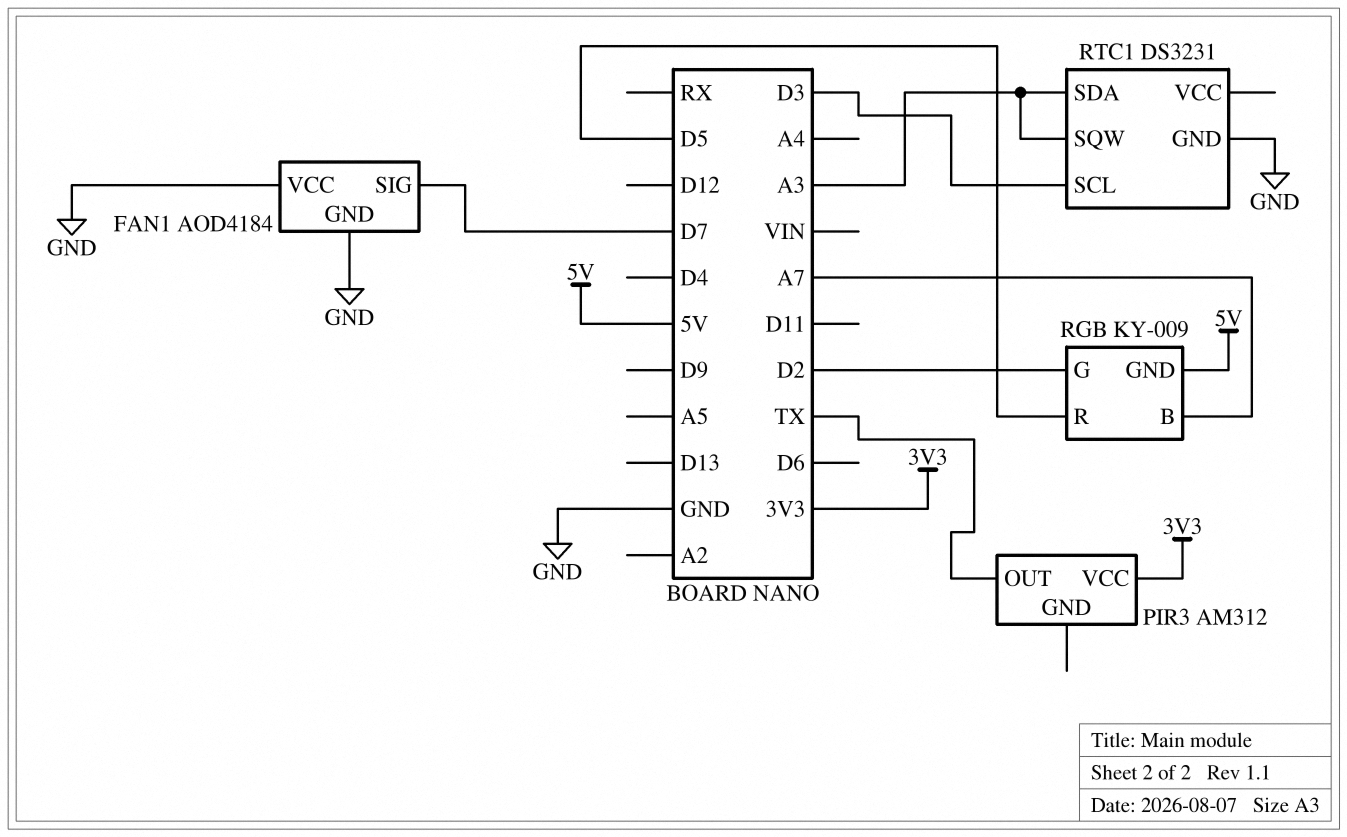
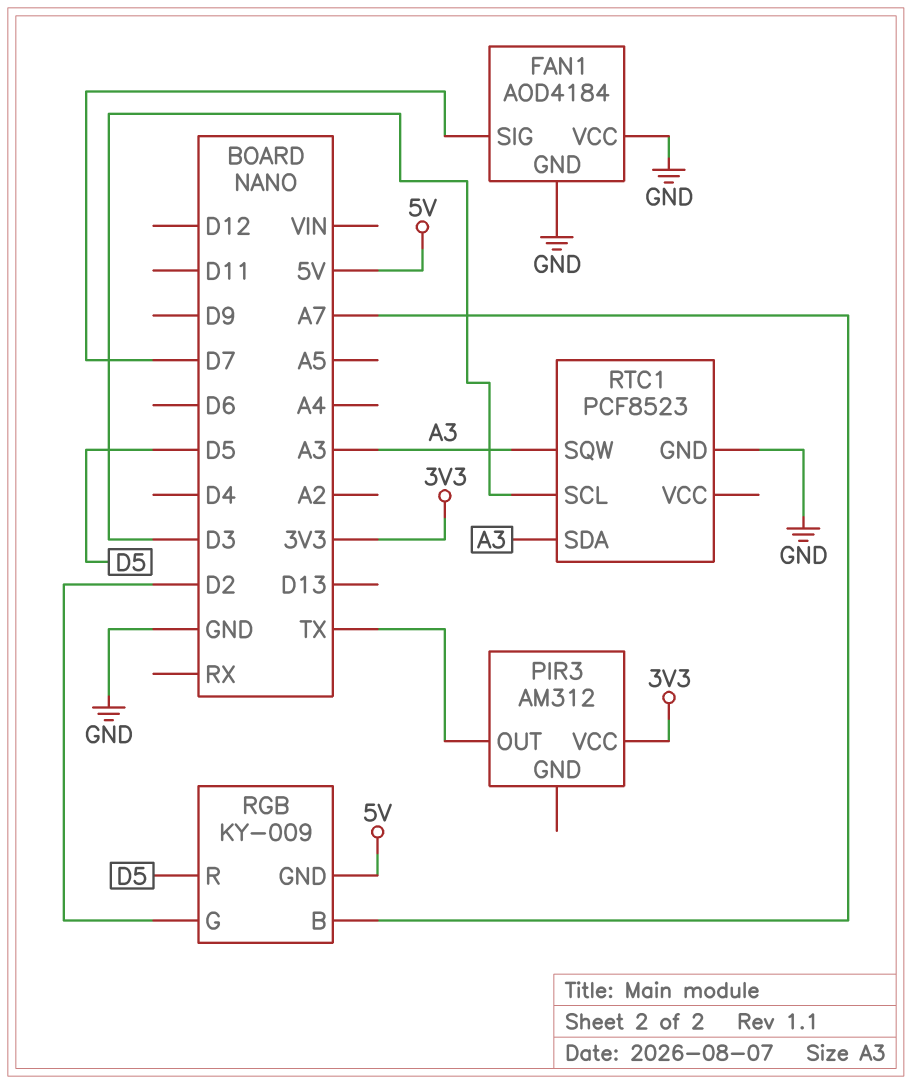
RTC1: DS3231 -> PCF8523

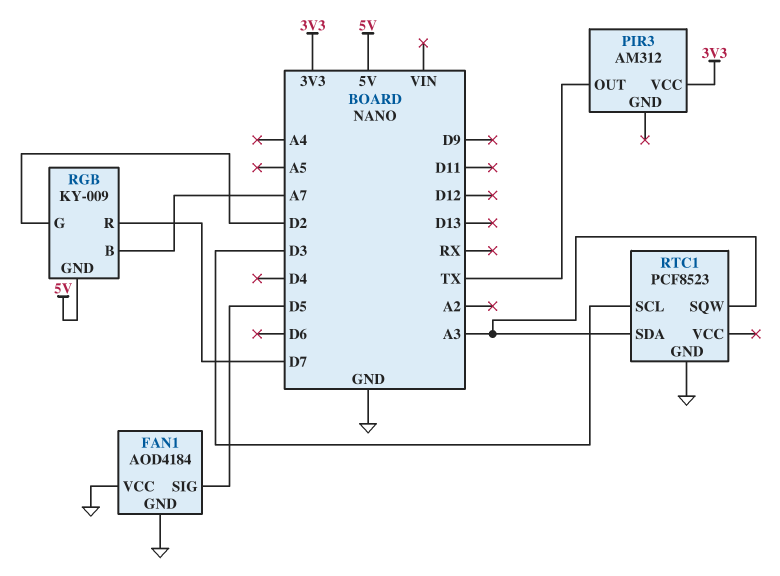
FAN1 pin SIG: D7 -> D5
RGB pin R: D5 -> D7

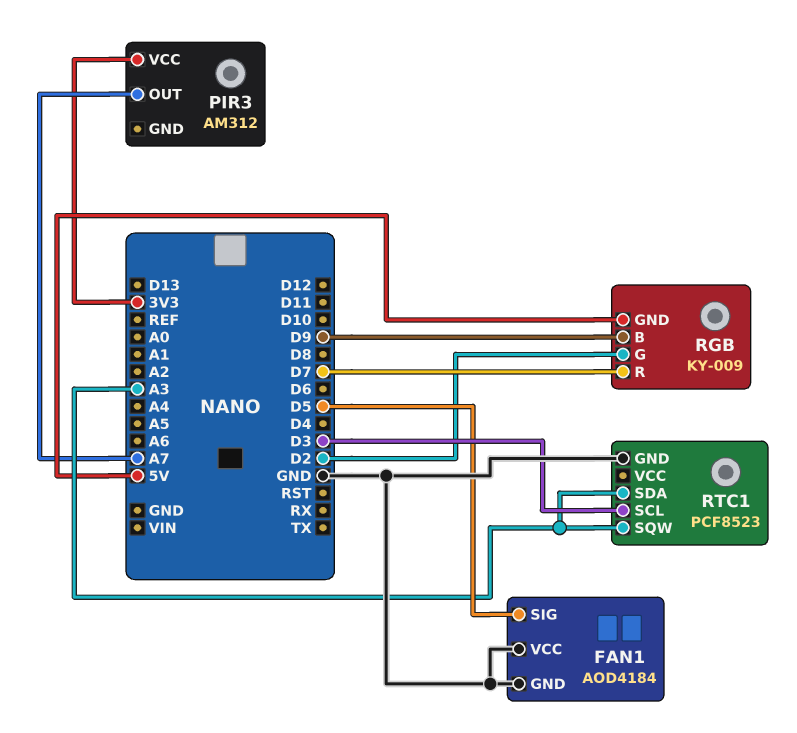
PIR3 pin OUT: TX -> A7
RGB pin B: A7 -> D9

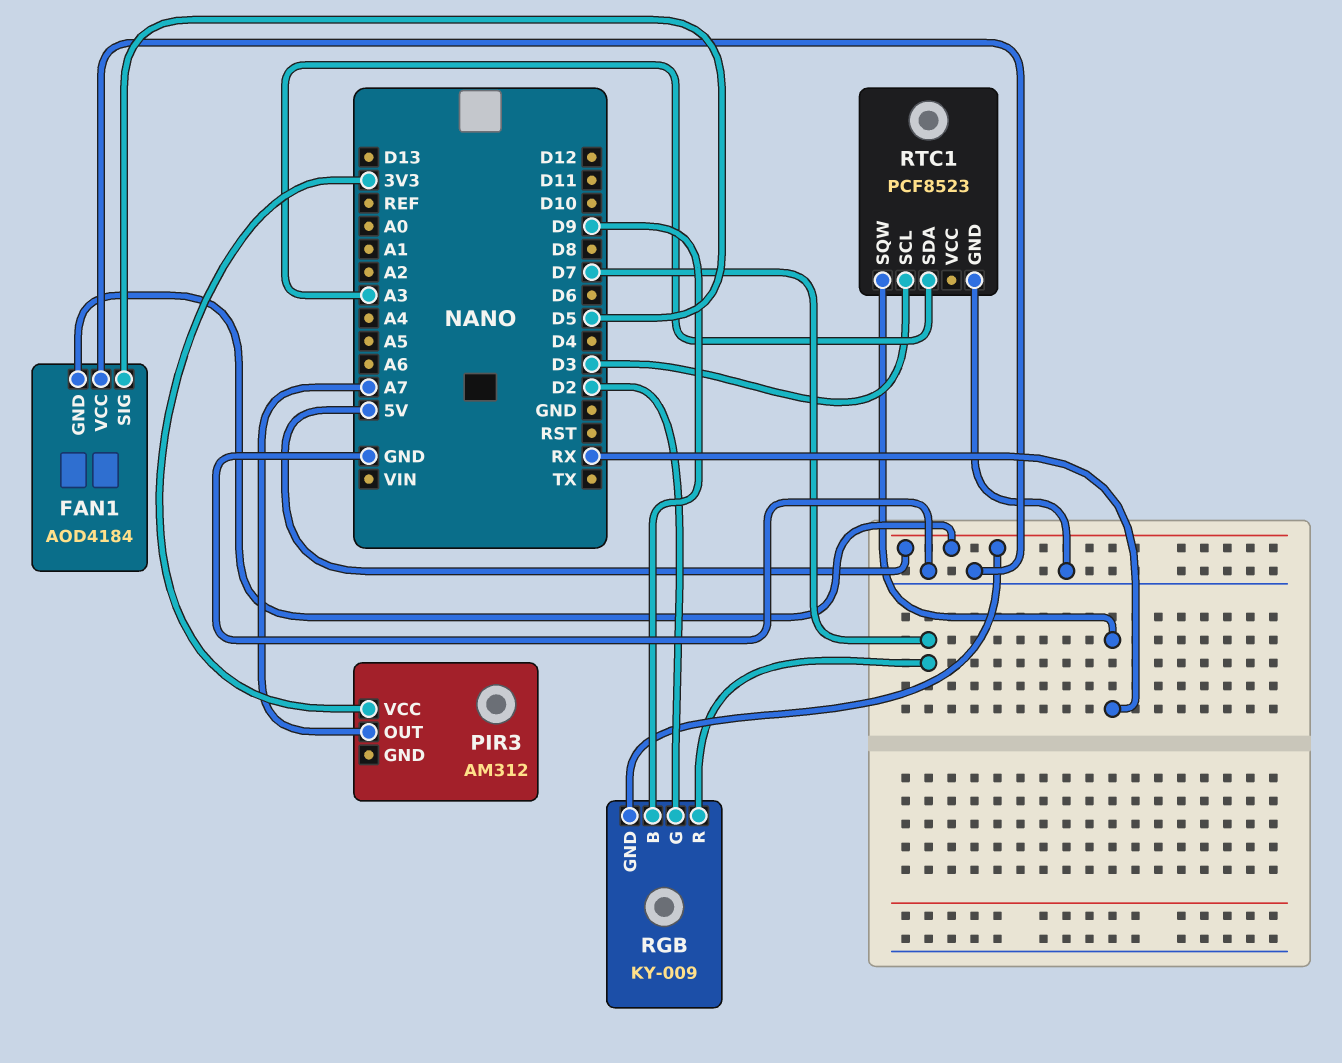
FAN1 pin GND: GND -> 5V
RTC1 pin SQW: A3 -> RX

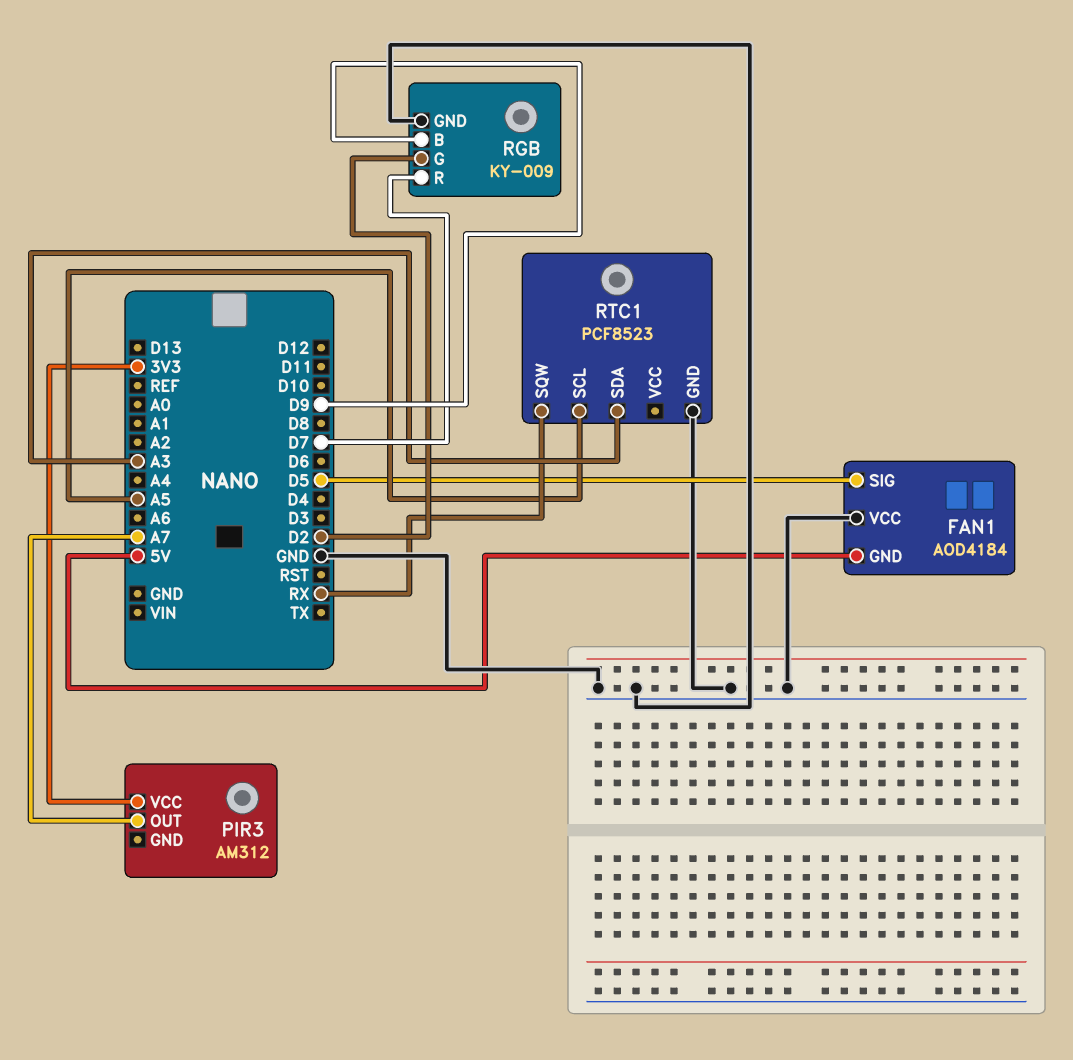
RGB pin GND: 5V -> GND
RTC1 pin SCL: D3 -> A5

